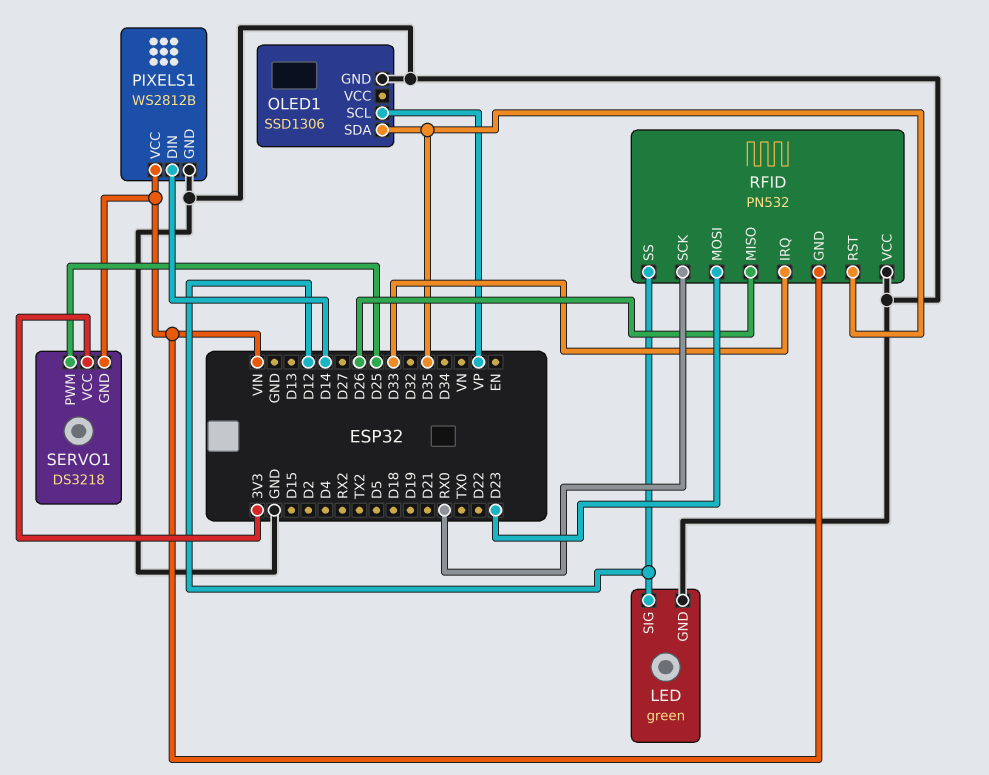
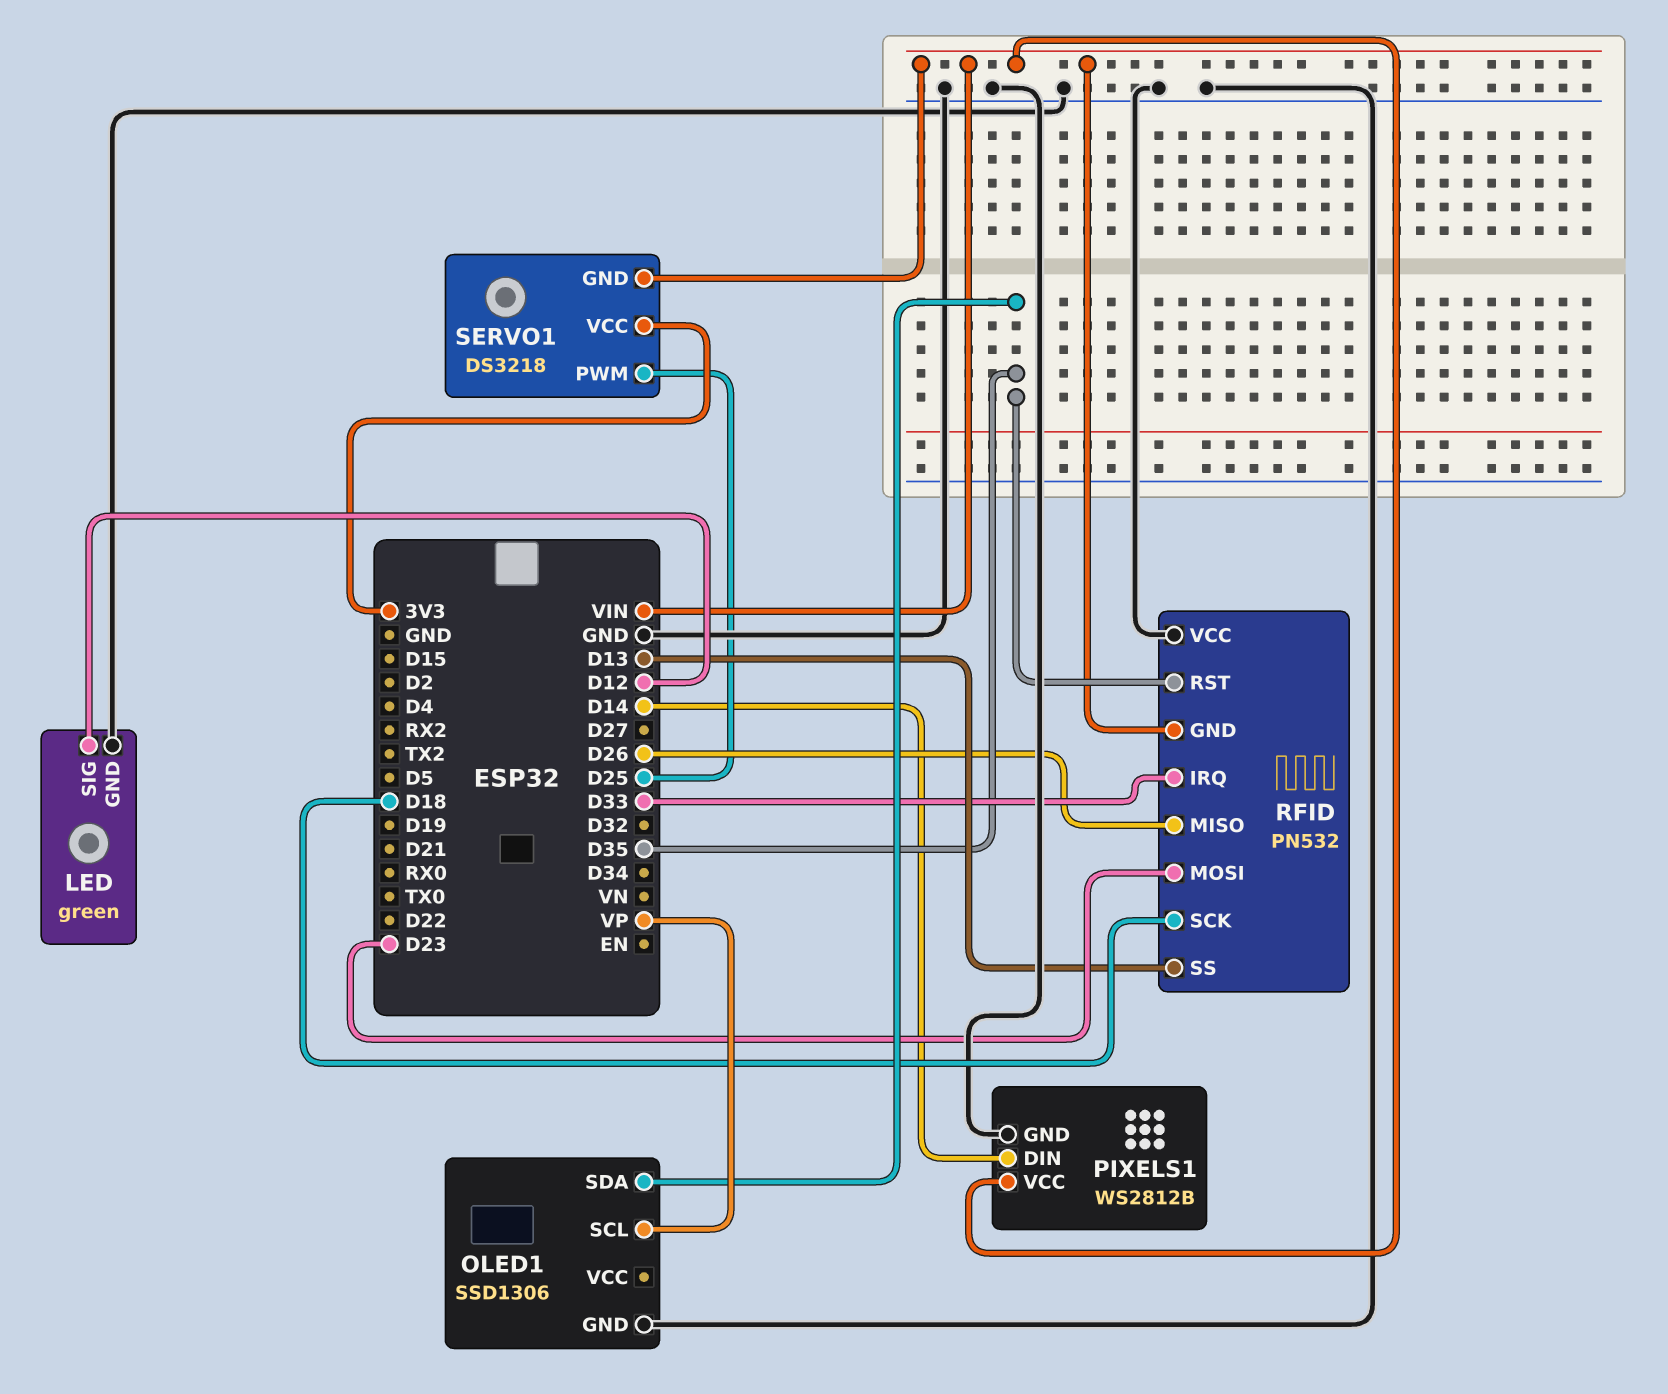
RFID pin SCK: RX0 -> D18
RFID pin SS: D12 -> D13

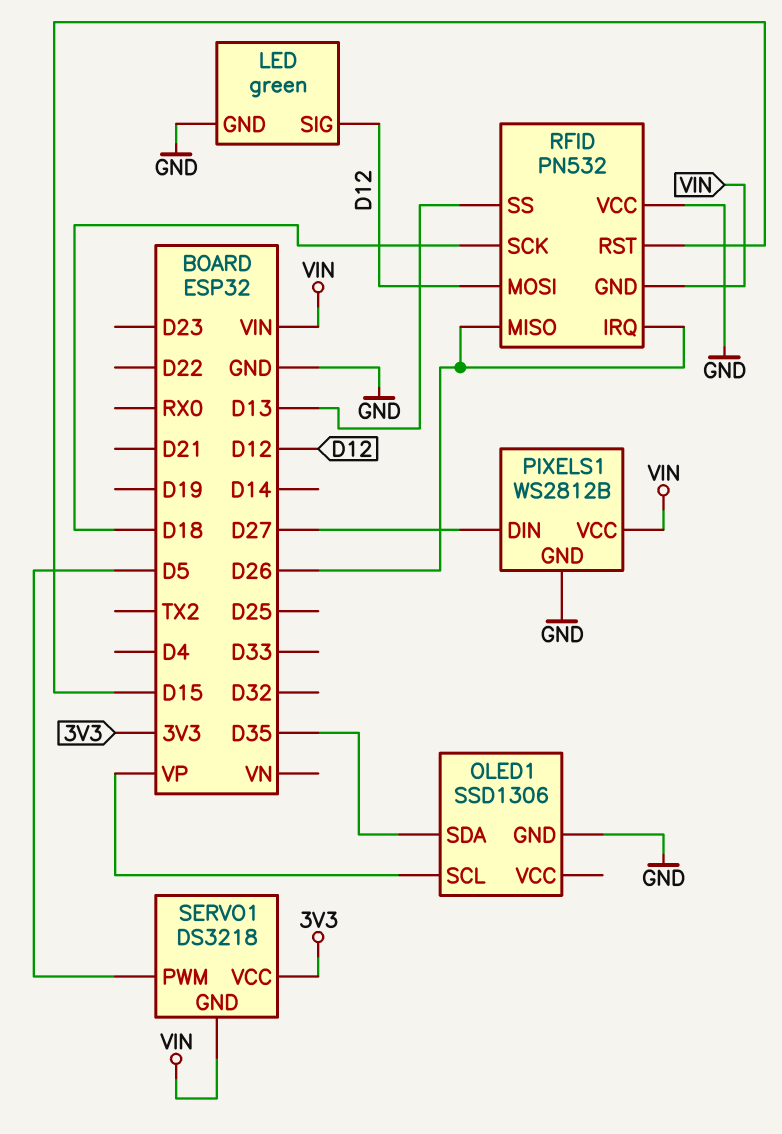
PIXELS1 pin DIN: D14 -> D27
RFID pin IRQ: D33 -> D26
RFID pin MOSI: D23 -> D12
RFID pin RST: D35 -> D15
SERVO1 pin PWM: D25 -> D5

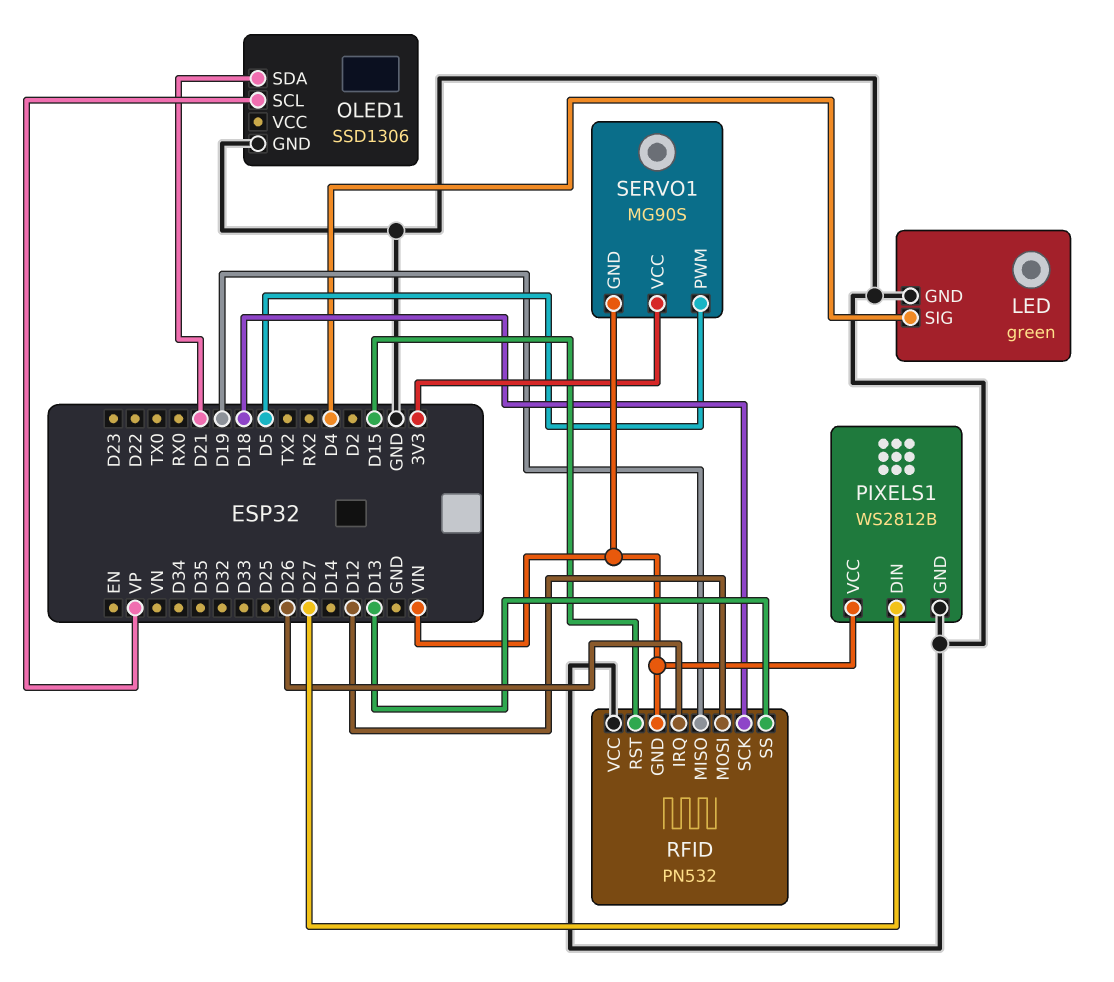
LED pin SIG: D12 -> D4
OLED1 pin SDA: D35 -> D21
RFID pin MISO: D26 -> D19
SERVO1: DS3218 -> MG90S

